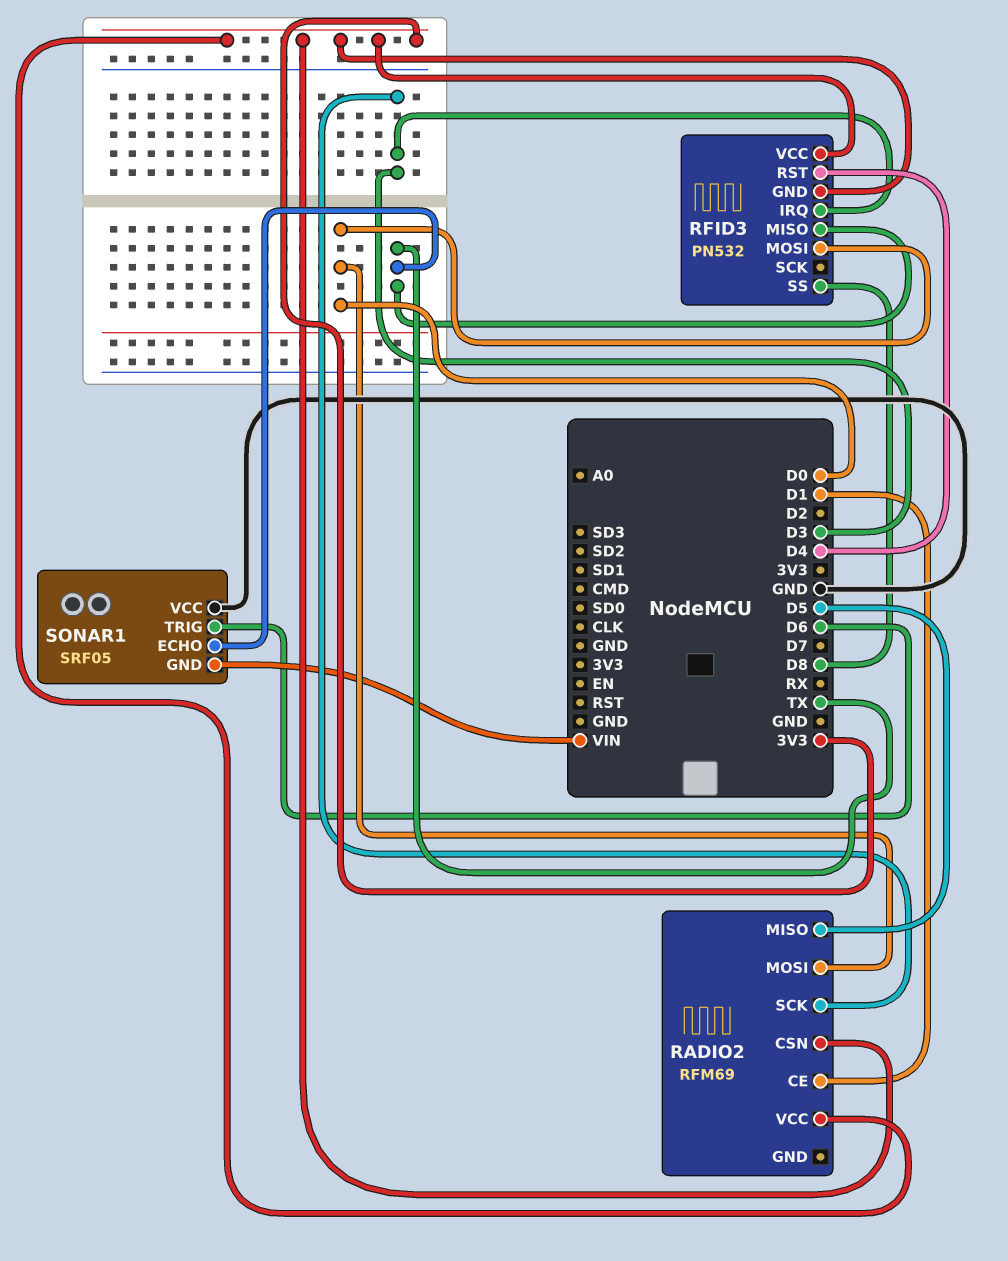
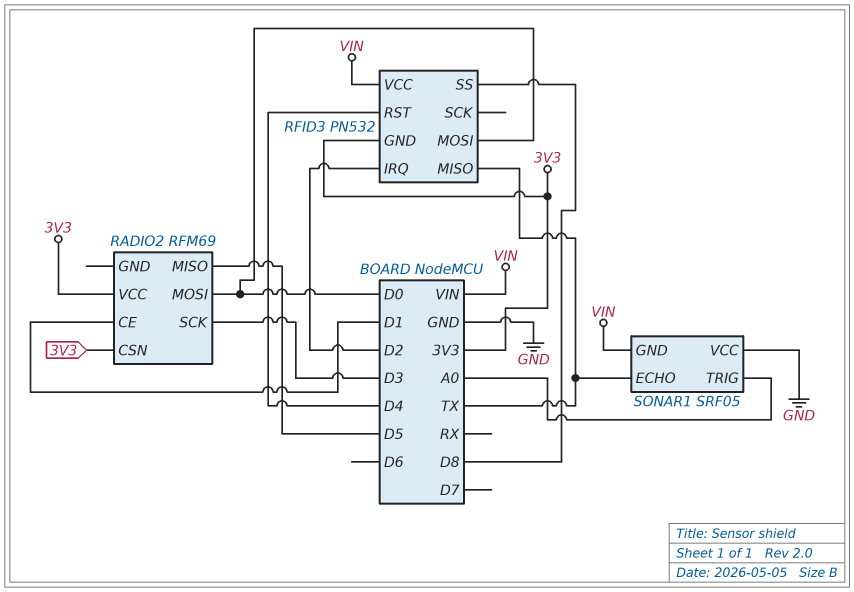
RFID3 pin IRQ: D3 -> D2
RFID3 pin VCC: 3V3 -> VIN
SONAR1 pin TRIG: D6 -> A0

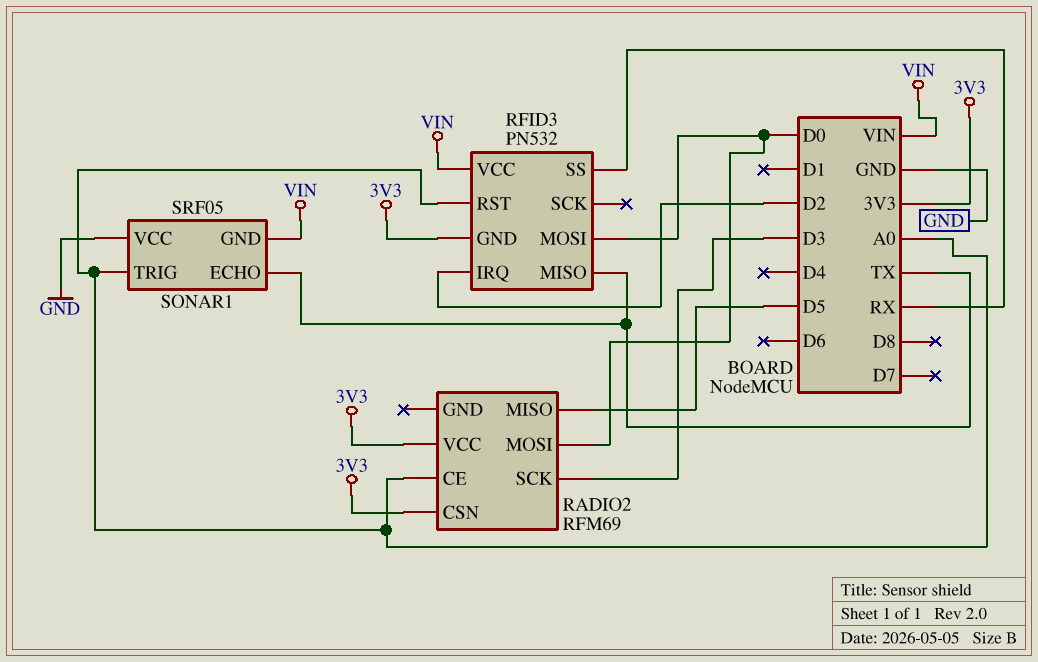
RADIO2 pin CE: D1 -> A0
RFID3 pin RST: D4 -> A0
RFID3 pin SS: D8 -> RX

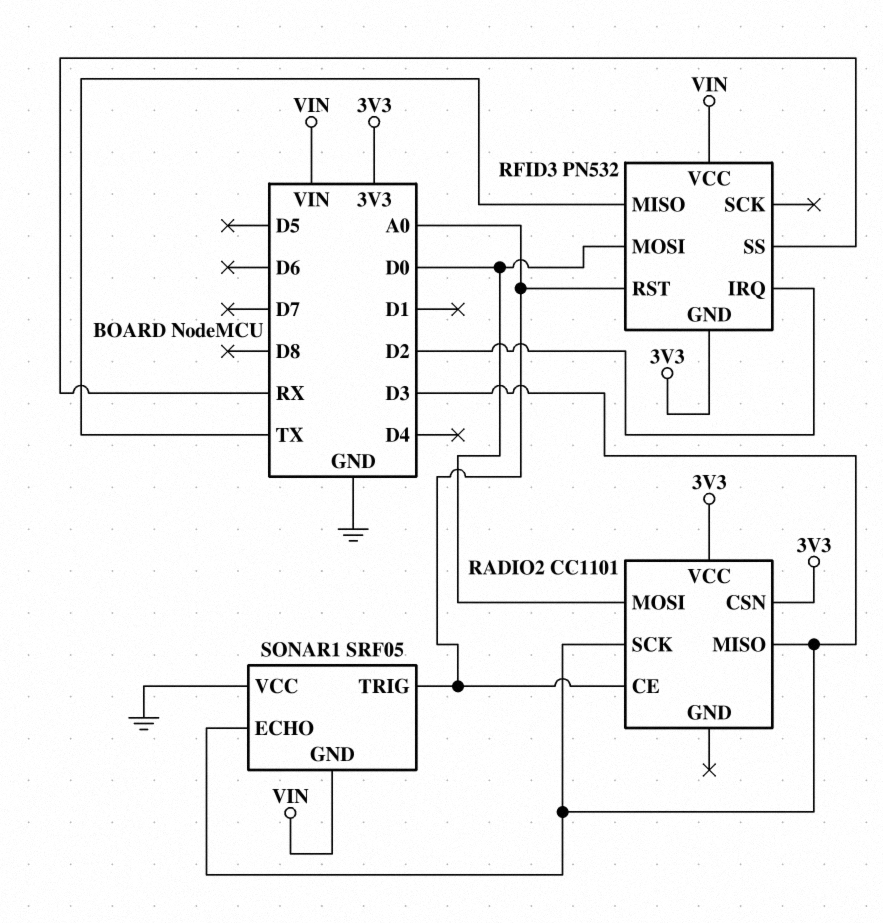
RADIO2: RFM69 -> CC1101
RADIO2 pin MISO: D5 -> D3
SONAR1 pin ECHO: TX -> D3

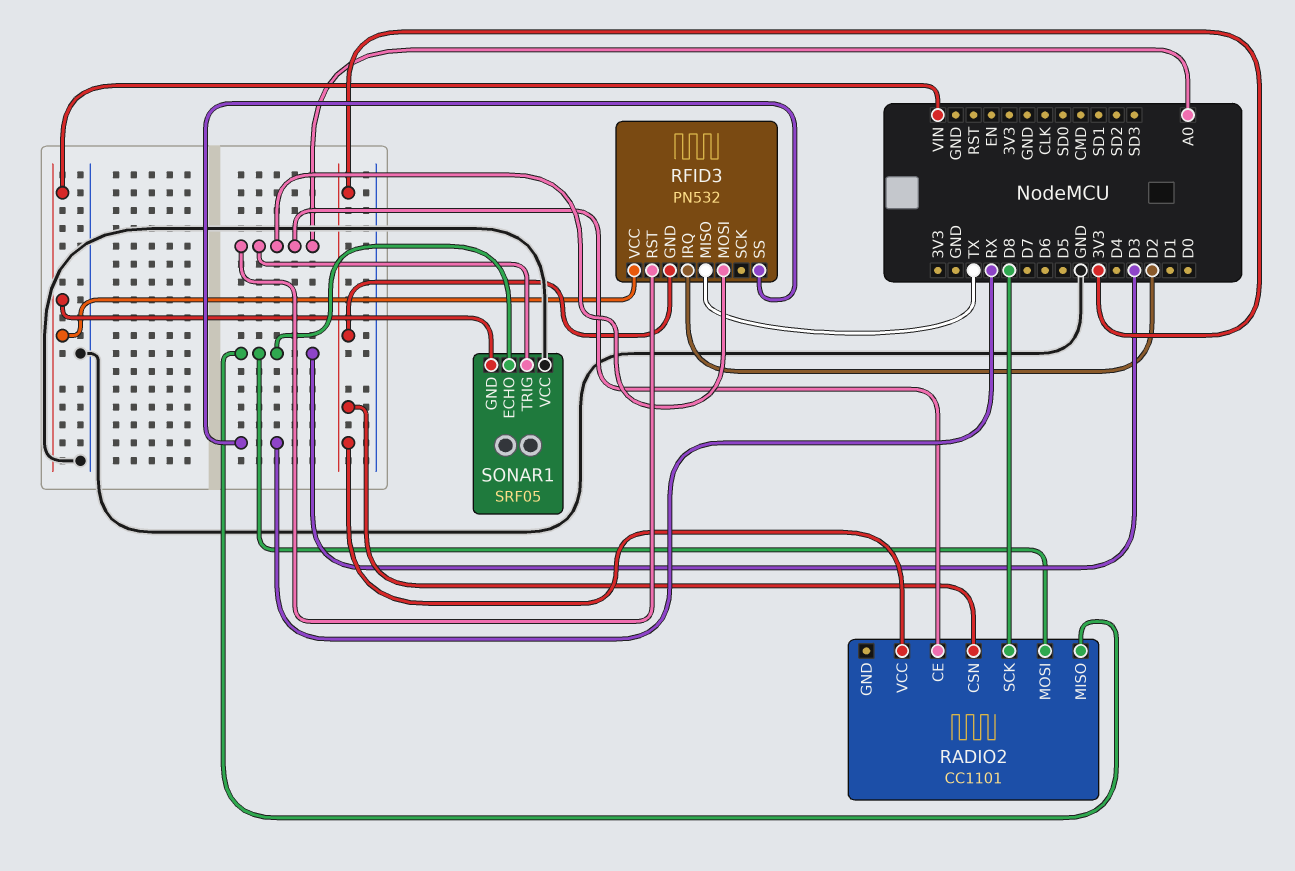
RADIO2 pin MOSI: D0 -> D3
RADIO2 pin SCK: D3 -> D8
RFID3 pin MOSI: D0 -> A0

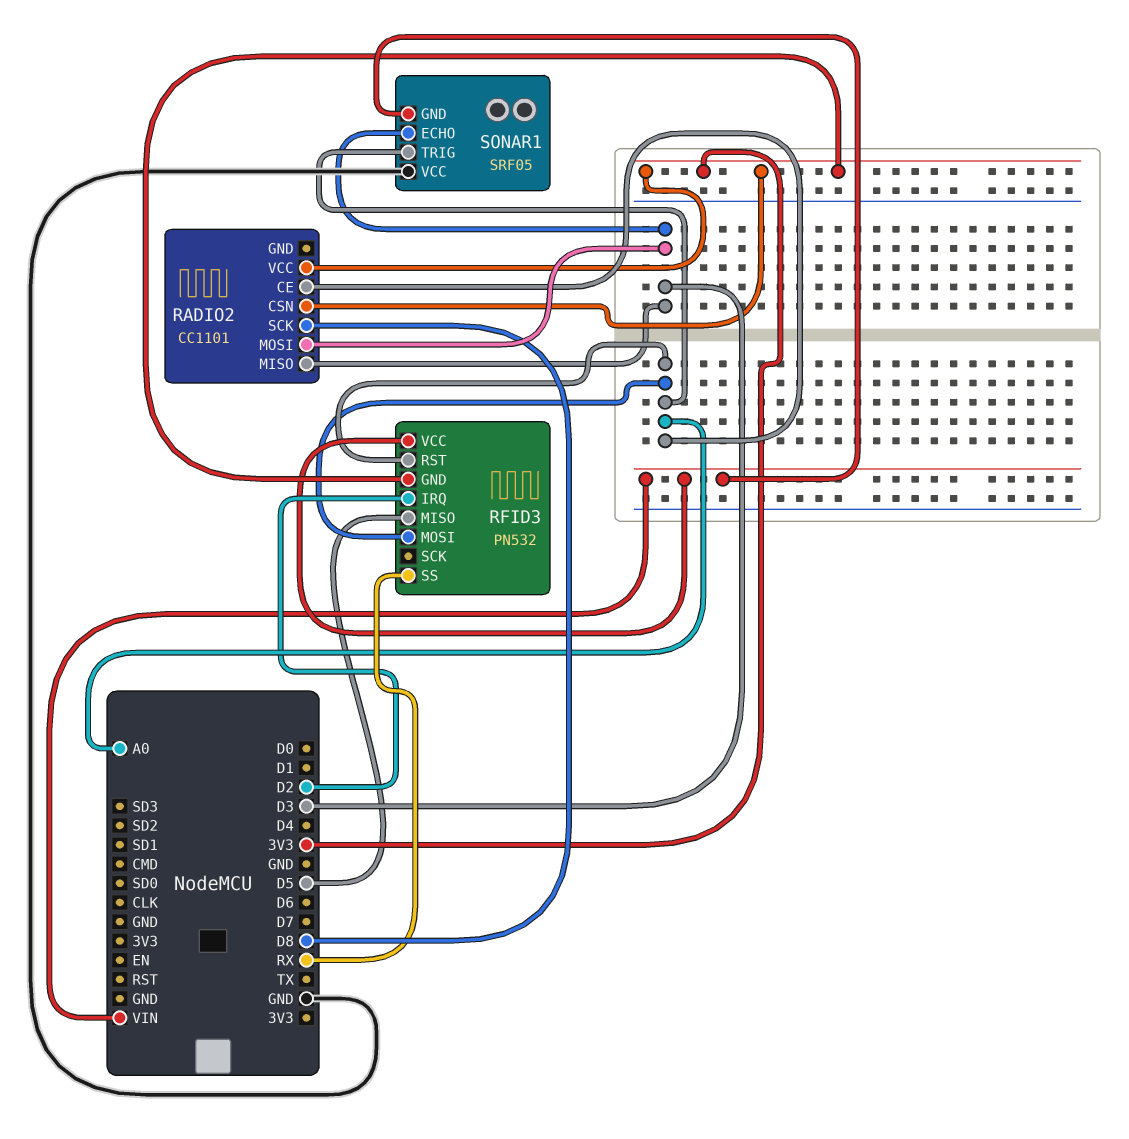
RFID3 pin MISO: TX -> D5

